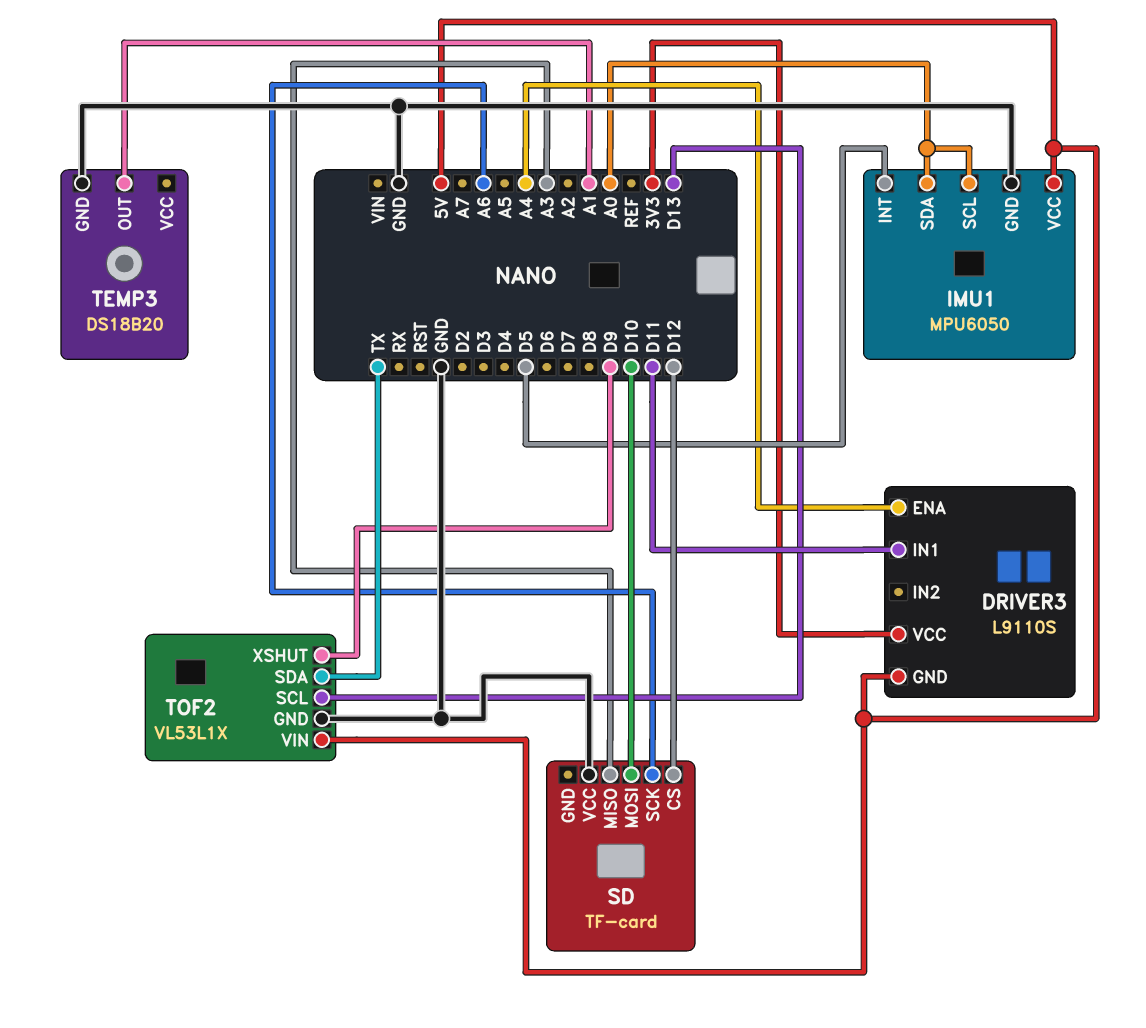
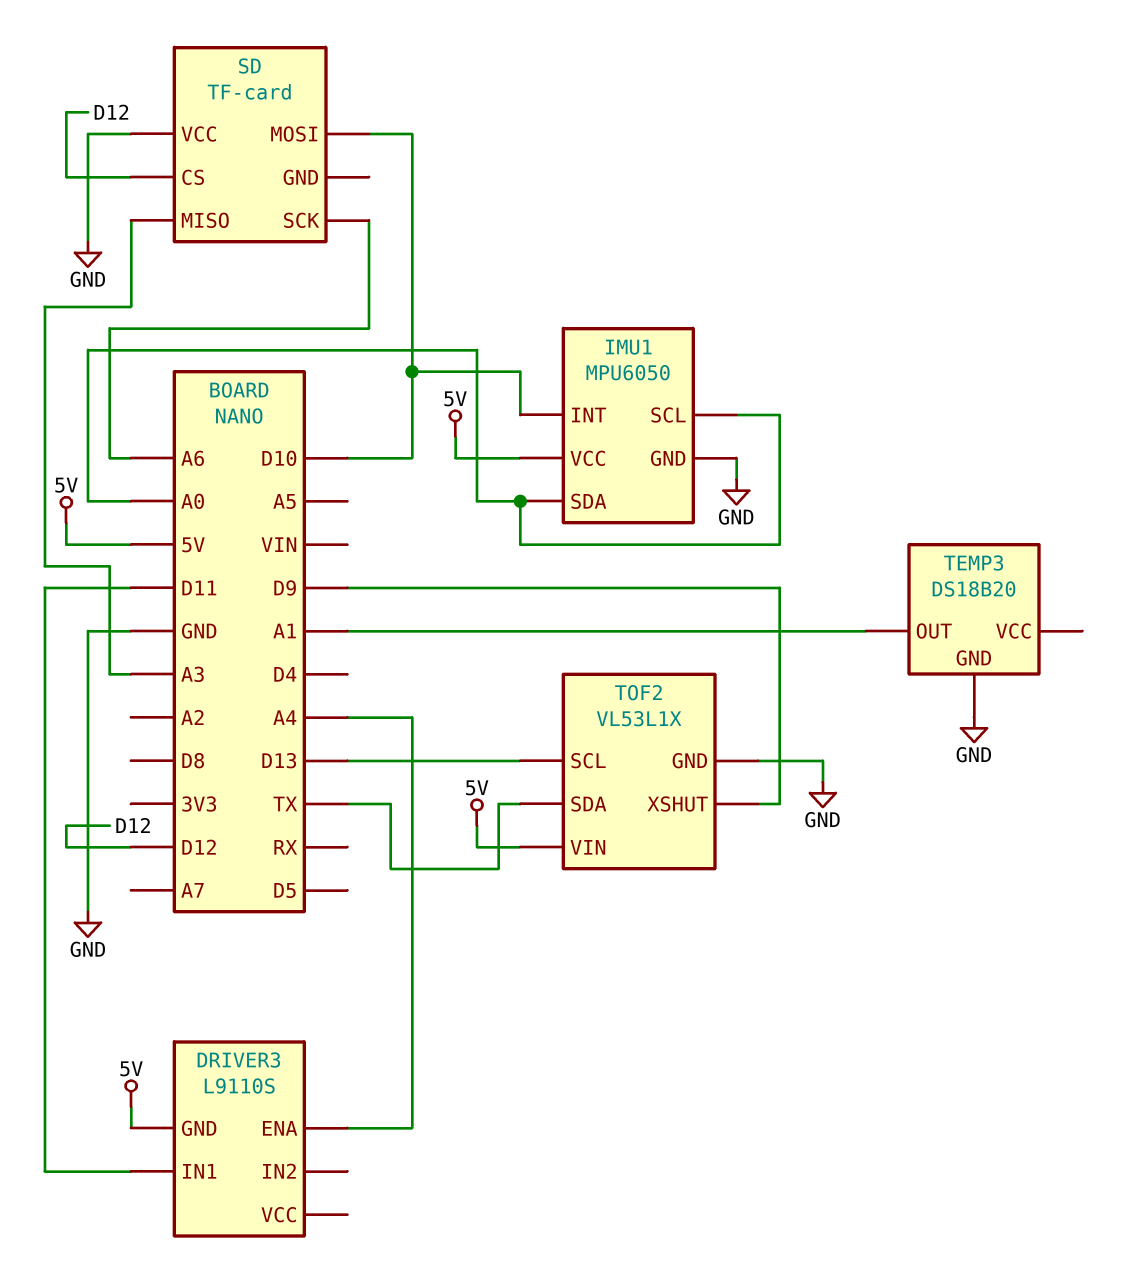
DRIVER3 pin VCC: 3V3 -> none
IMU1 pin INT: D5 -> D10

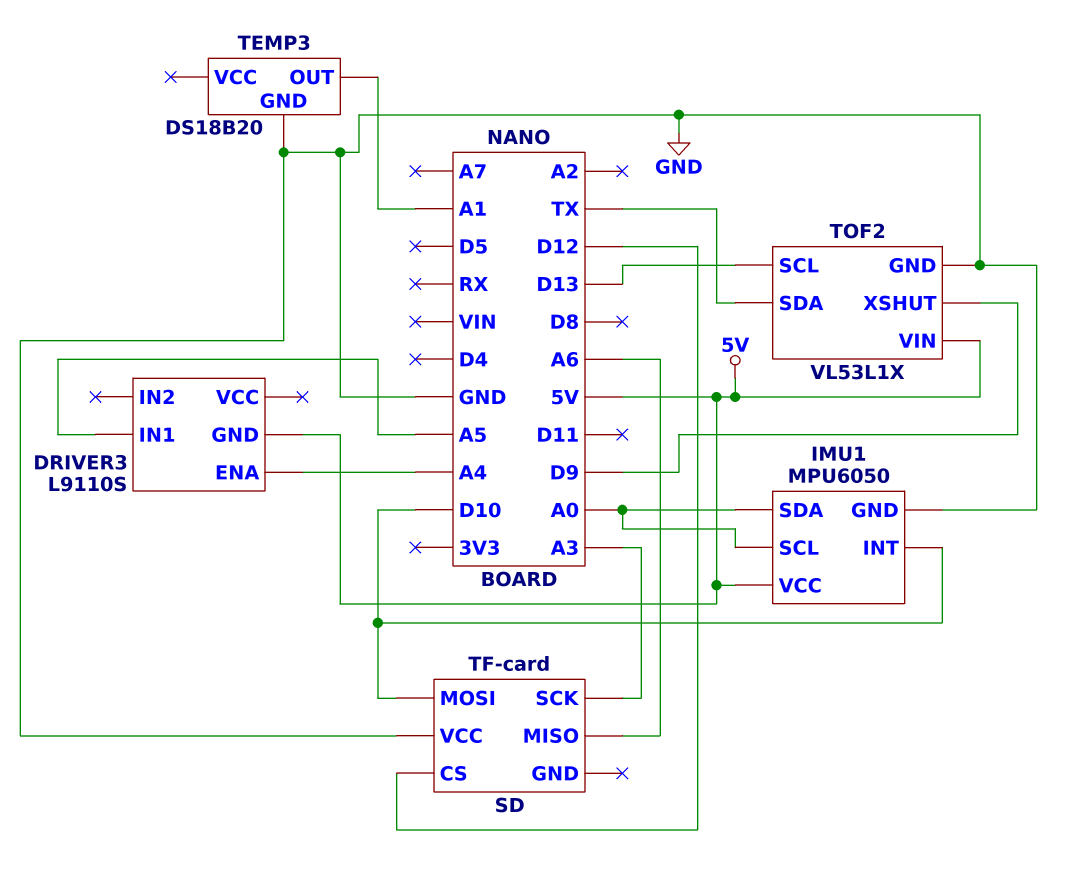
DRIVER3 pin IN1: D11 -> A5
SD pin MISO: A3 -> A6
SD pin SCK: A6 -> A3

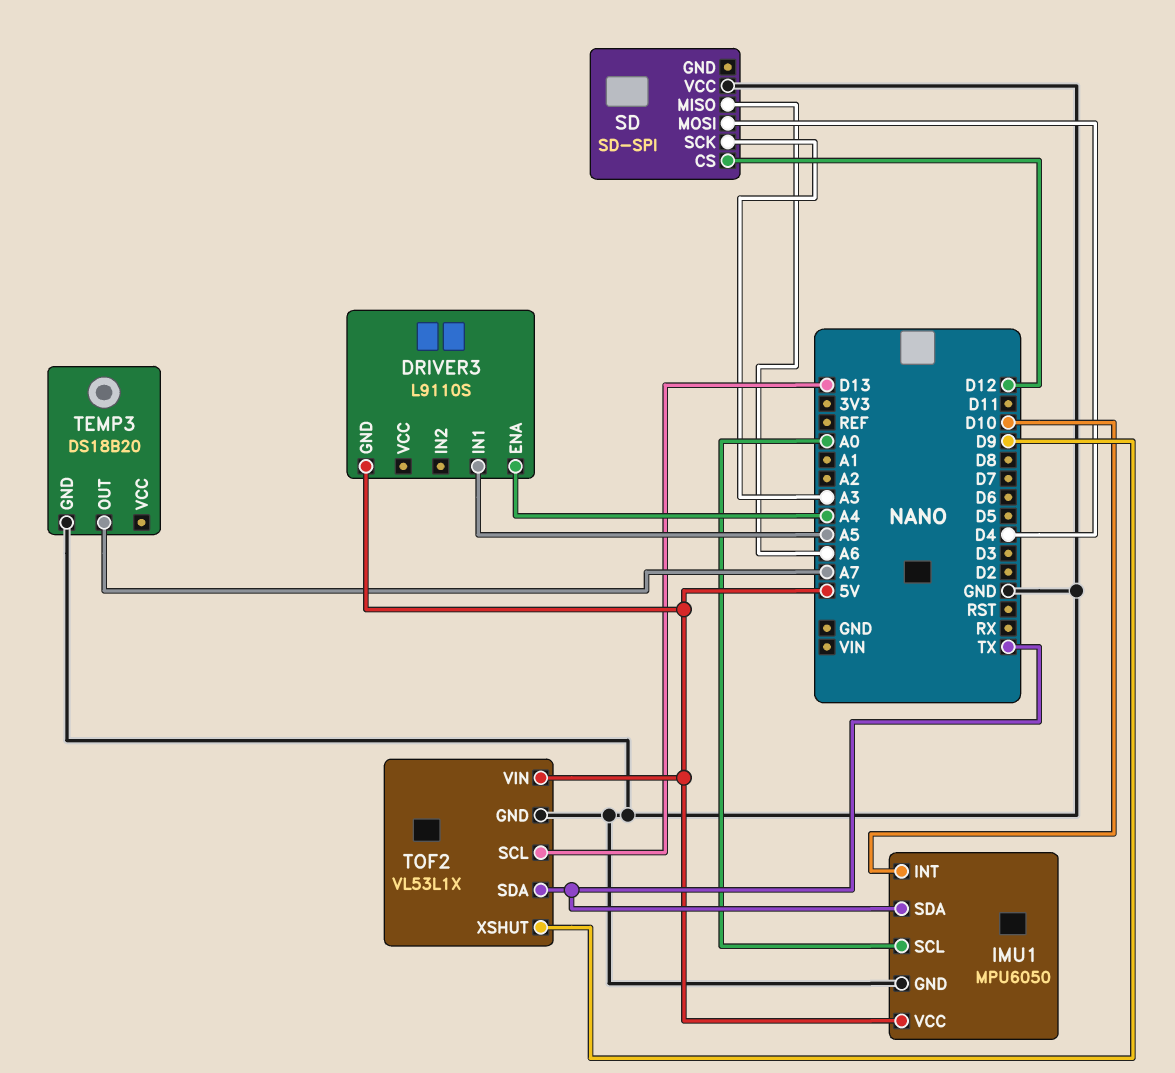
IMU1 pin SDA: A0 -> TX
SD: TF-card -> SD-SPI
SD pin MOSI: D10 -> D4
TEMP3 pin OUT: A1 -> A7

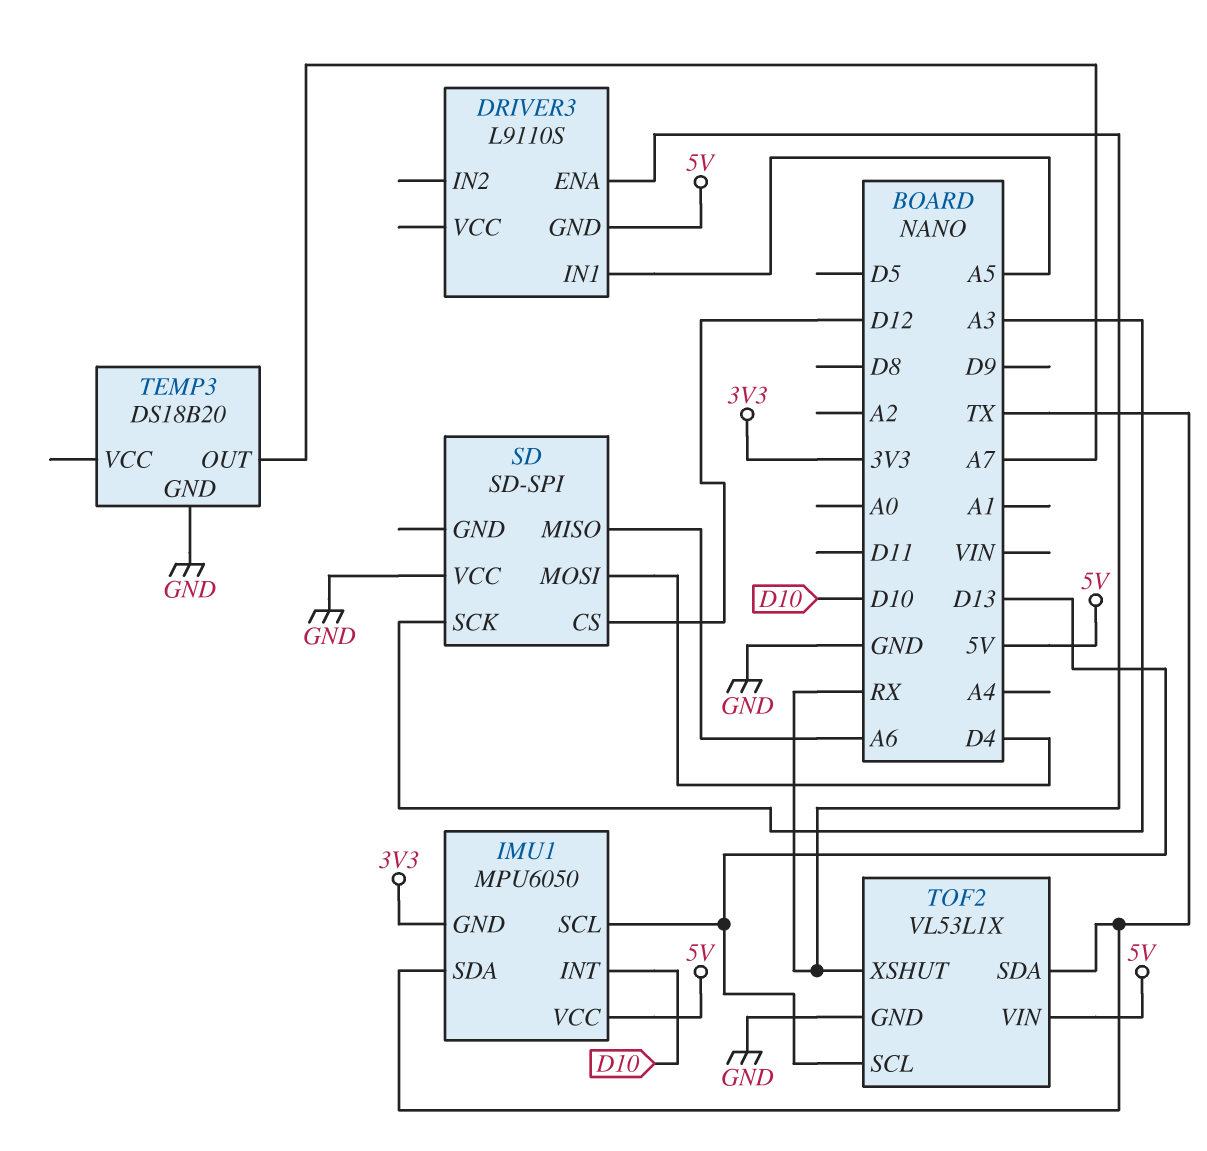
DRIVER3 pin ENA: A4 -> RX
IMU1 pin GND: GND -> 3V3
IMU1 pin SCL: A0 -> D13
TOF2 pin XSHUT: D9 -> RX

